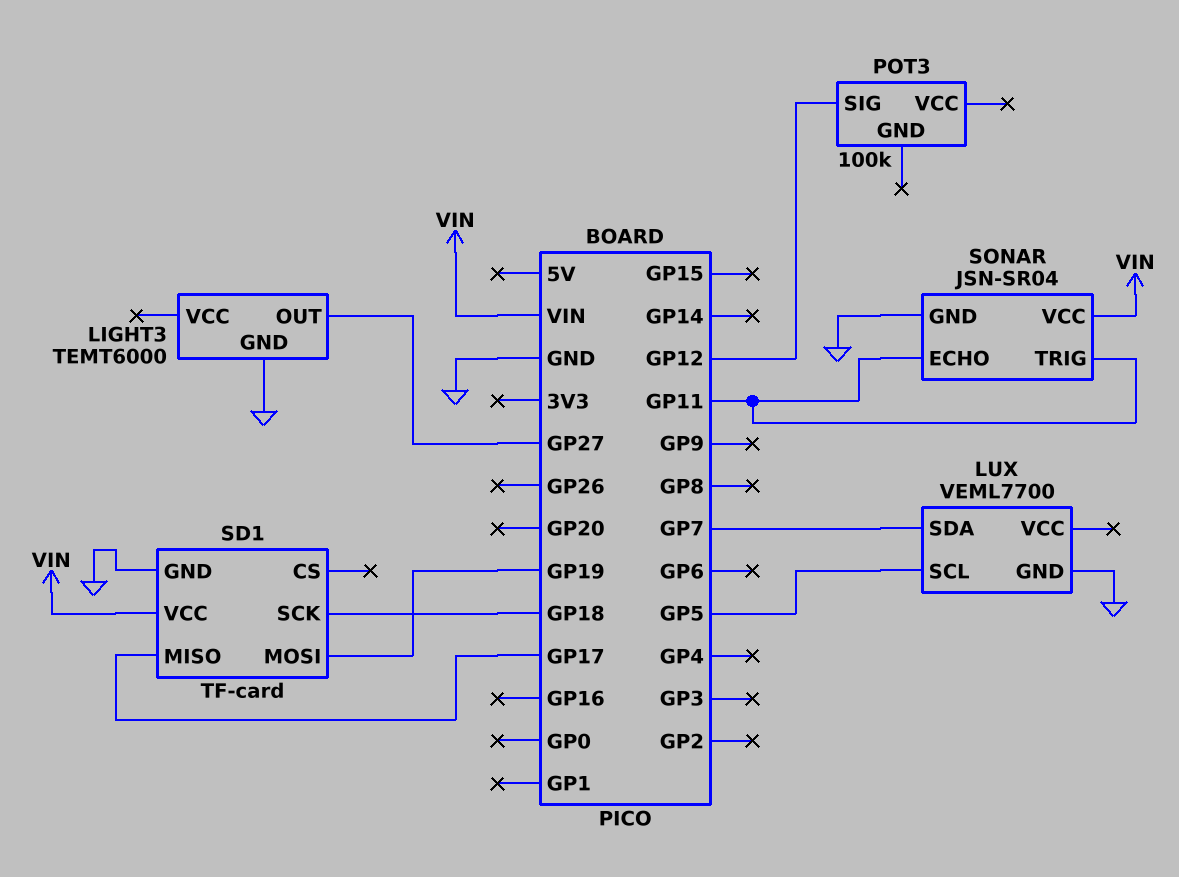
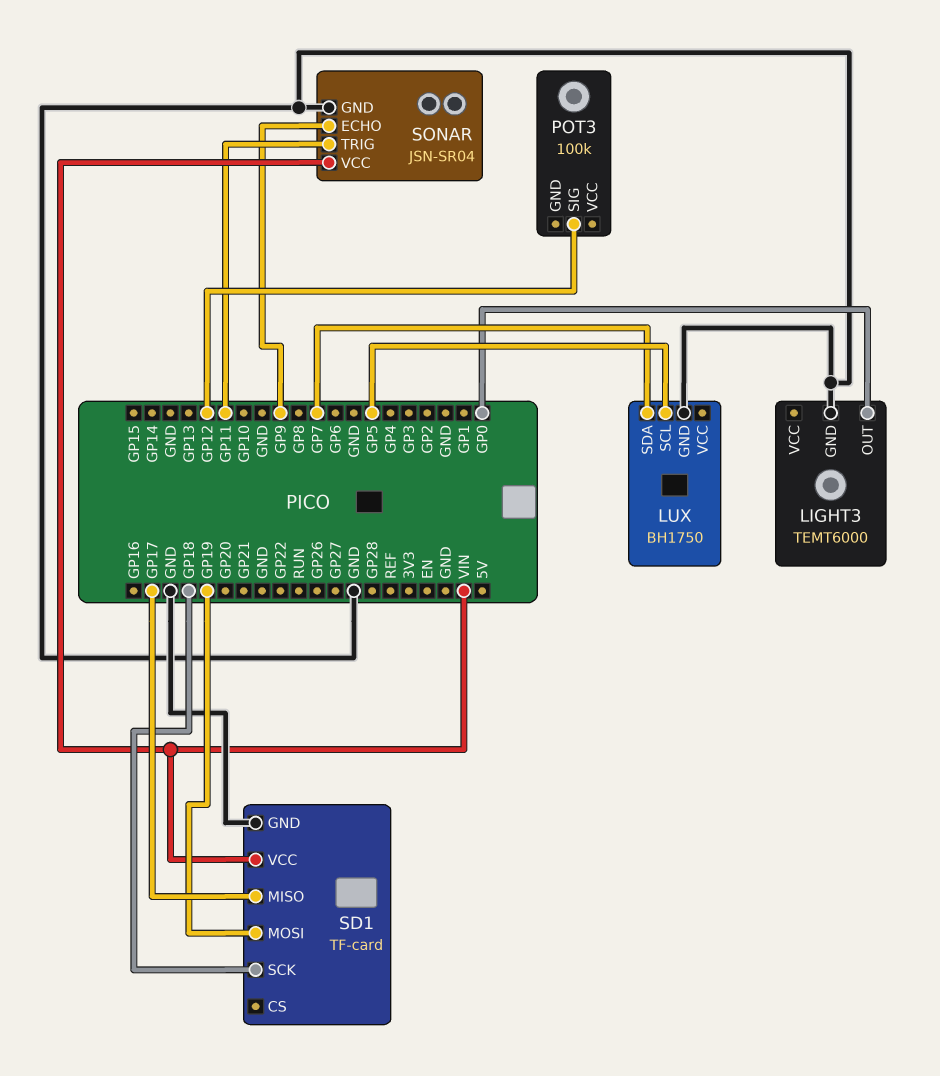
LIGHT3 pin OUT: GP27 -> GP0
LUX: VEML7700 -> BH1750
SONAR pin ECHO: GP11 -> GP9

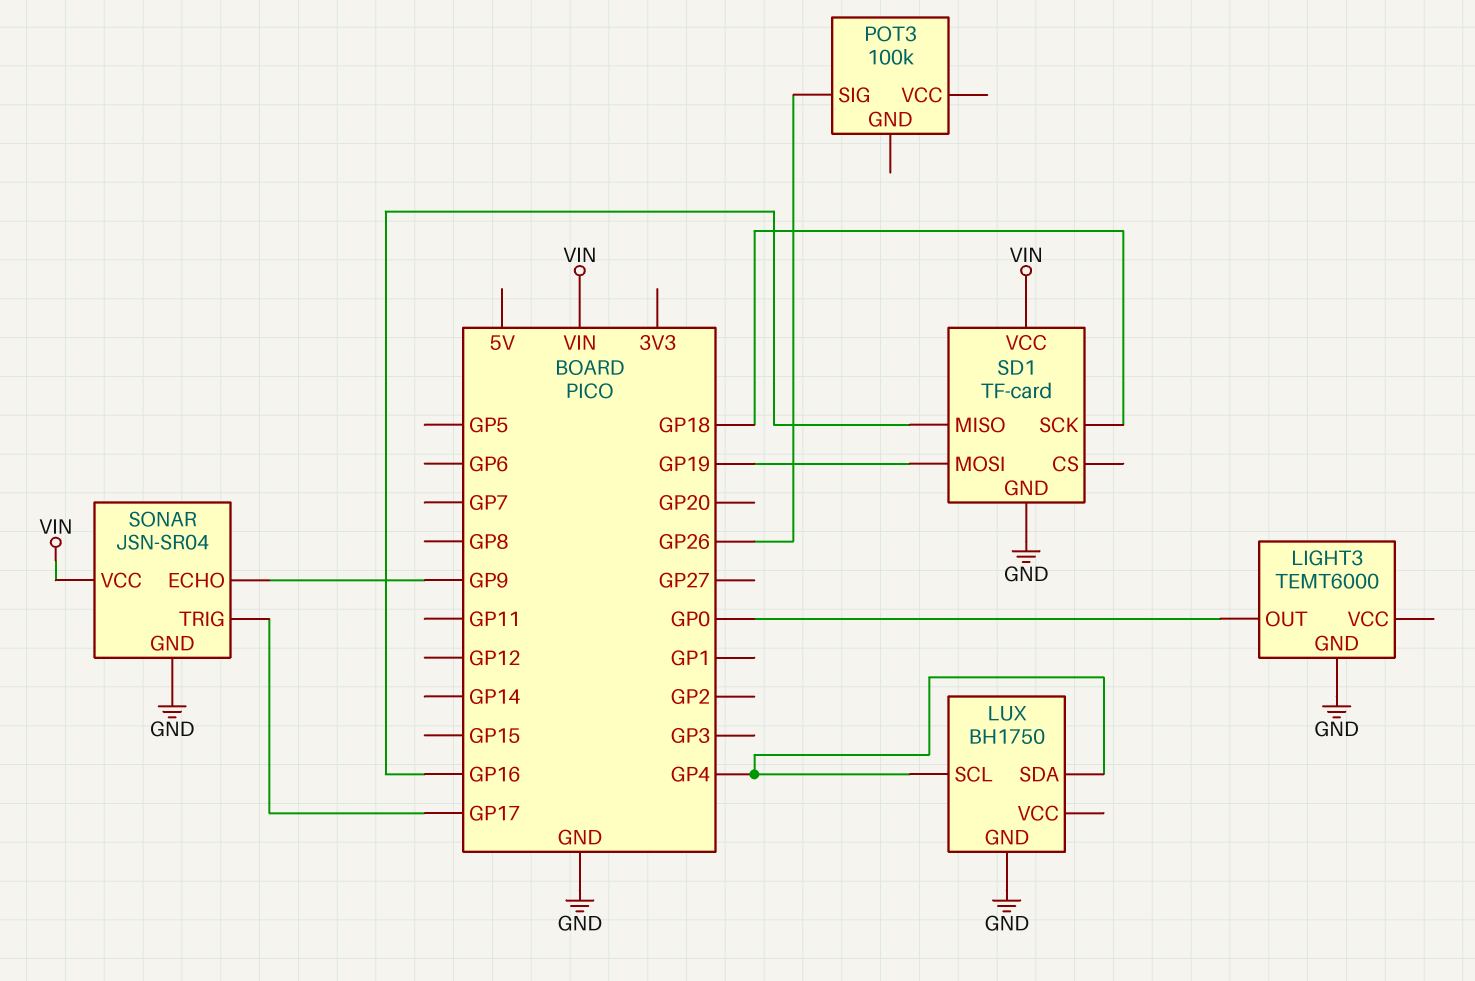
LUX pin SCL: GP5 -> GP4
LUX pin SDA: GP7 -> GP4
POT3 pin SIG: GP12 -> GP26
SD1 pin MISO: GP17 -> GP16
SONAR pin TRIG: GP11 -> GP17

